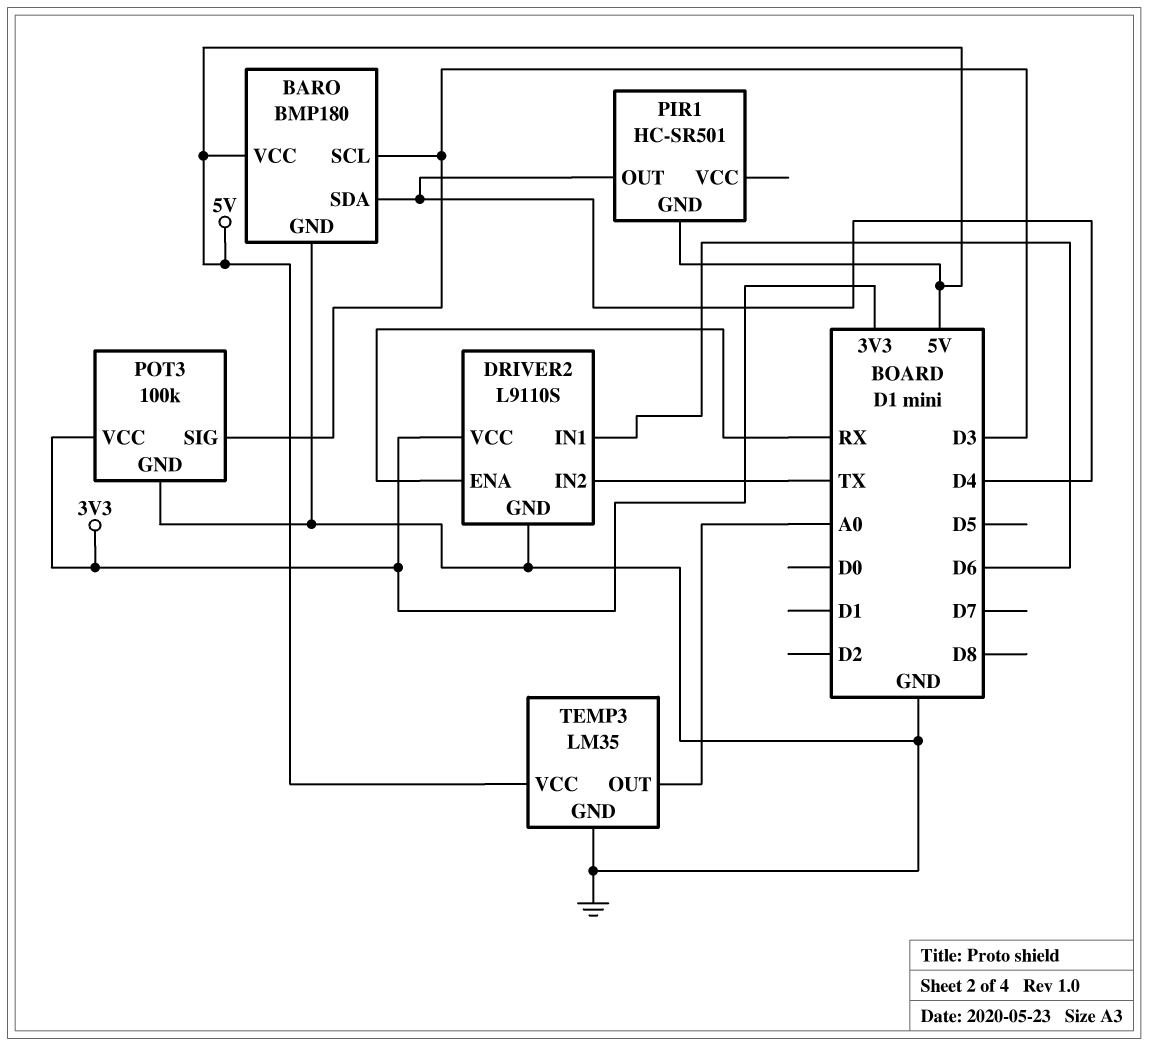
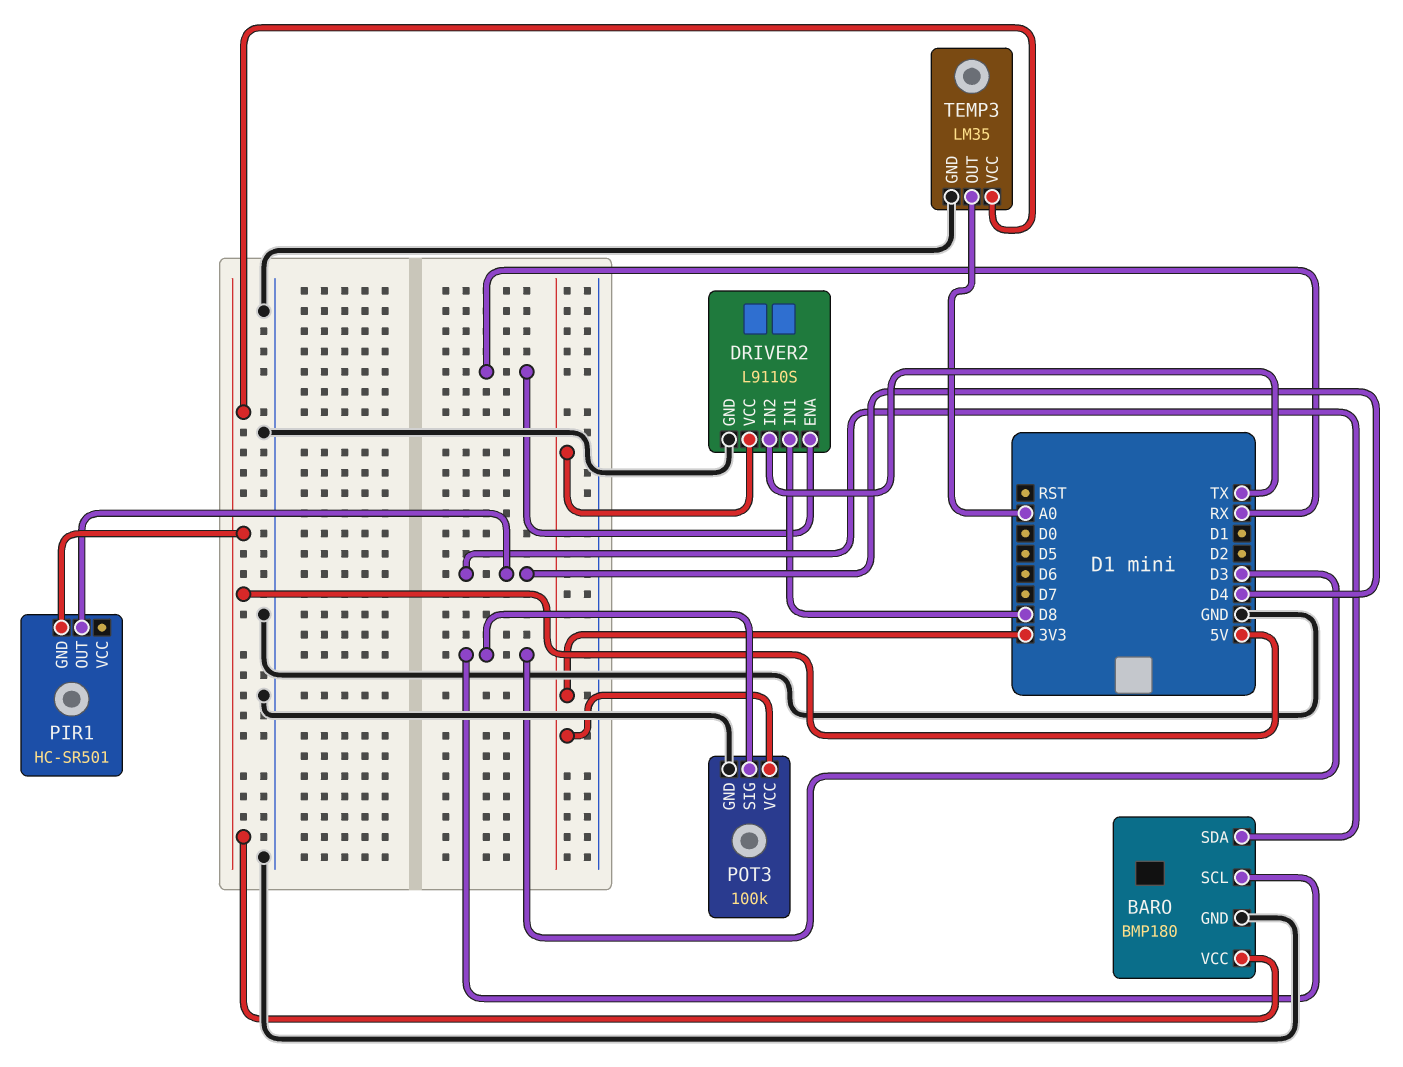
DRIVER2 pin IN1: D6 -> D8

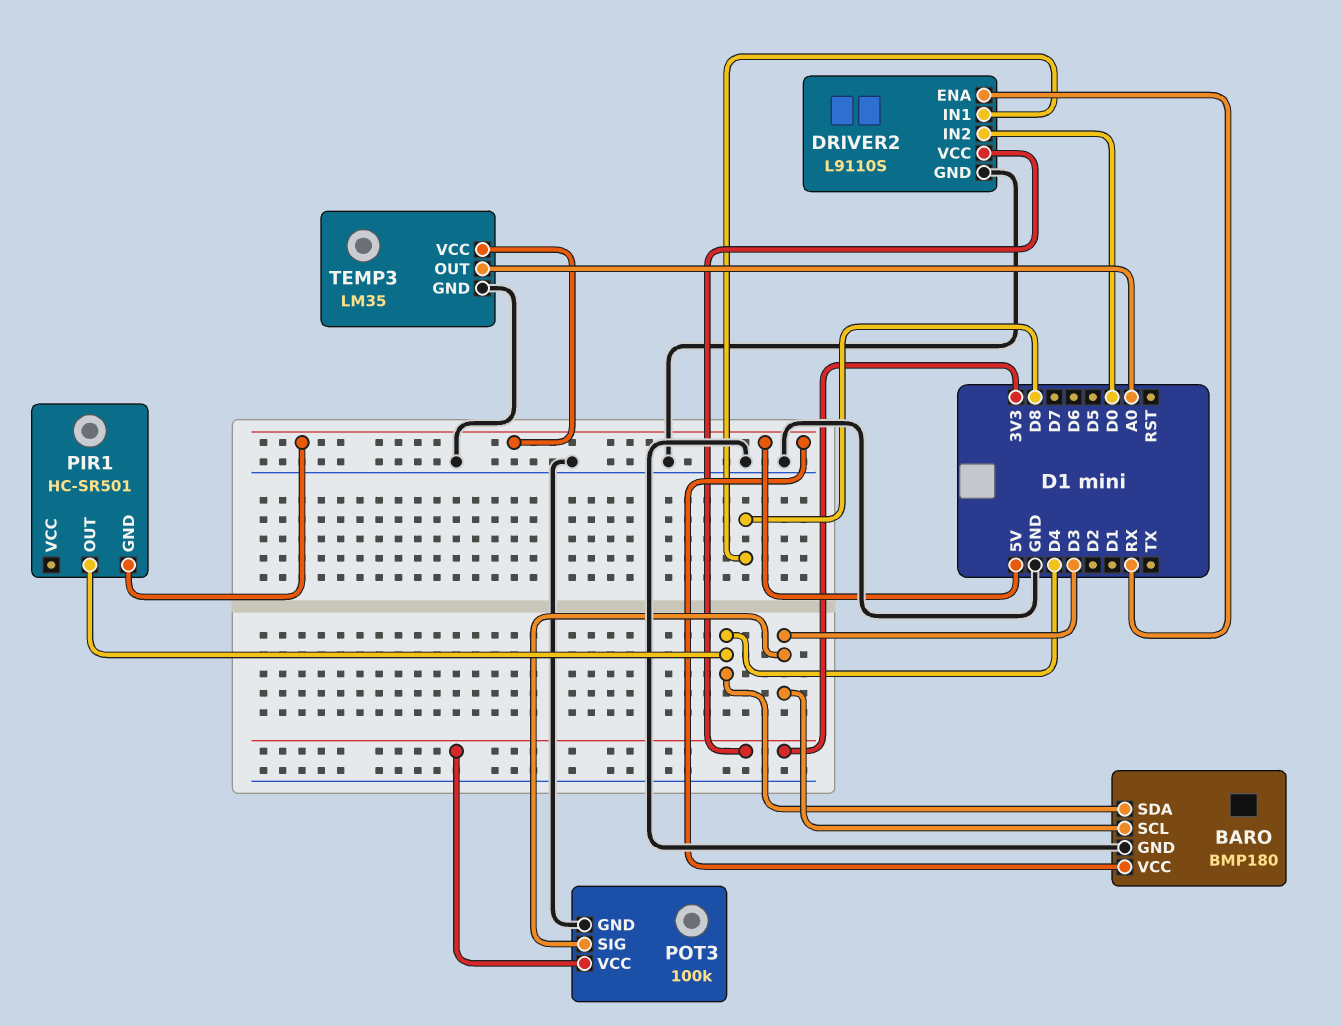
DRIVER2 pin IN2: TX -> D0

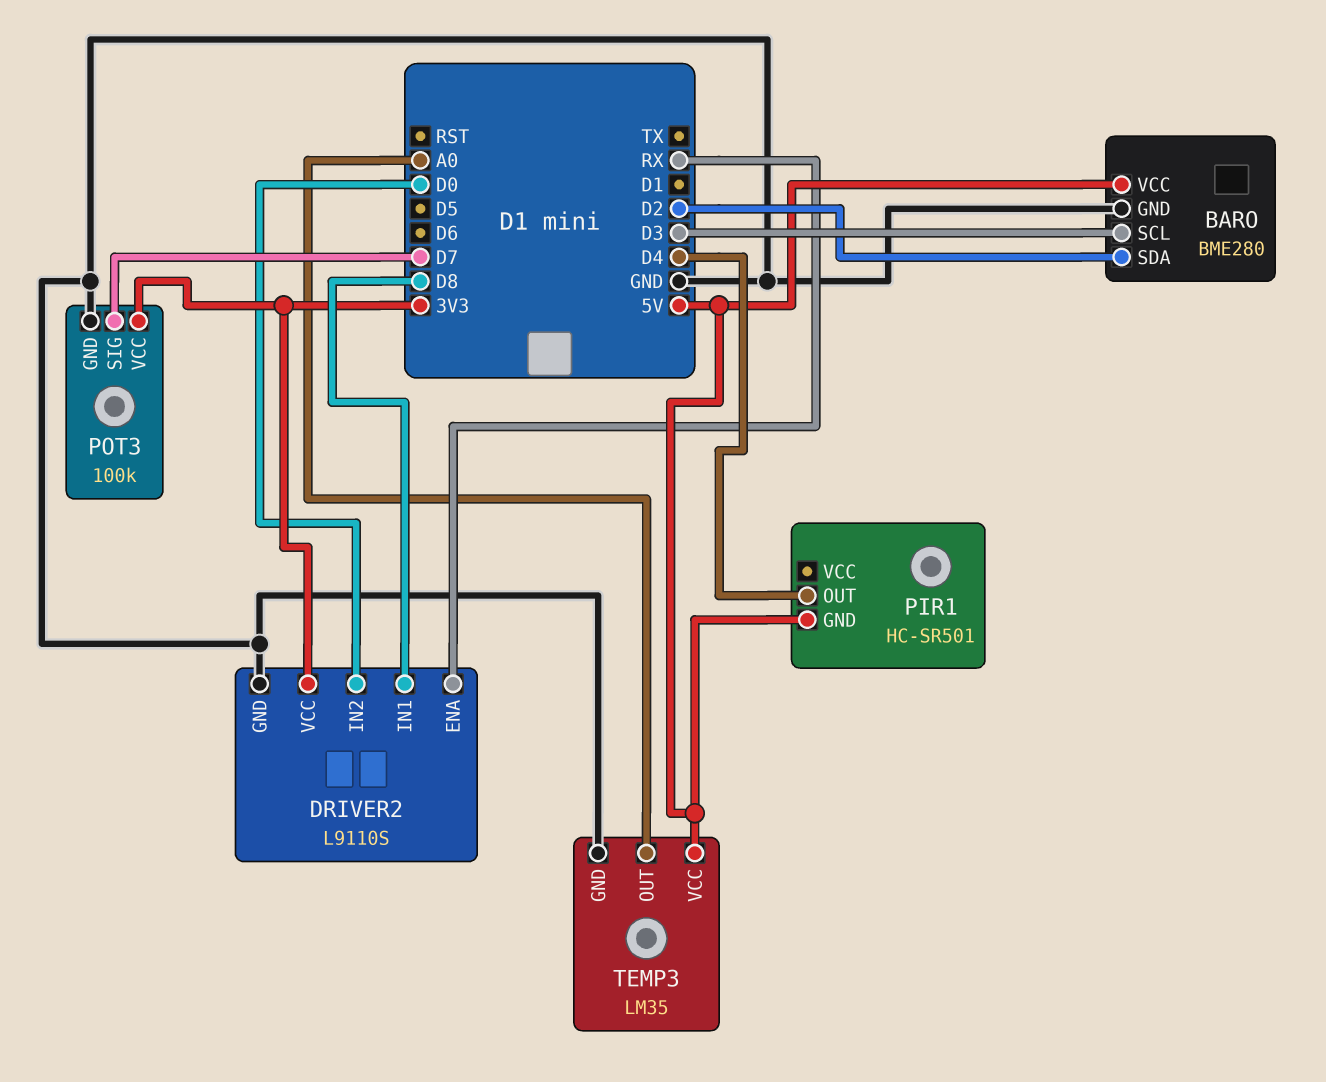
BARO: BMP180 -> BME280
BARO pin SDA: D4 -> D2
POT3 pin SIG: D3 -> D7

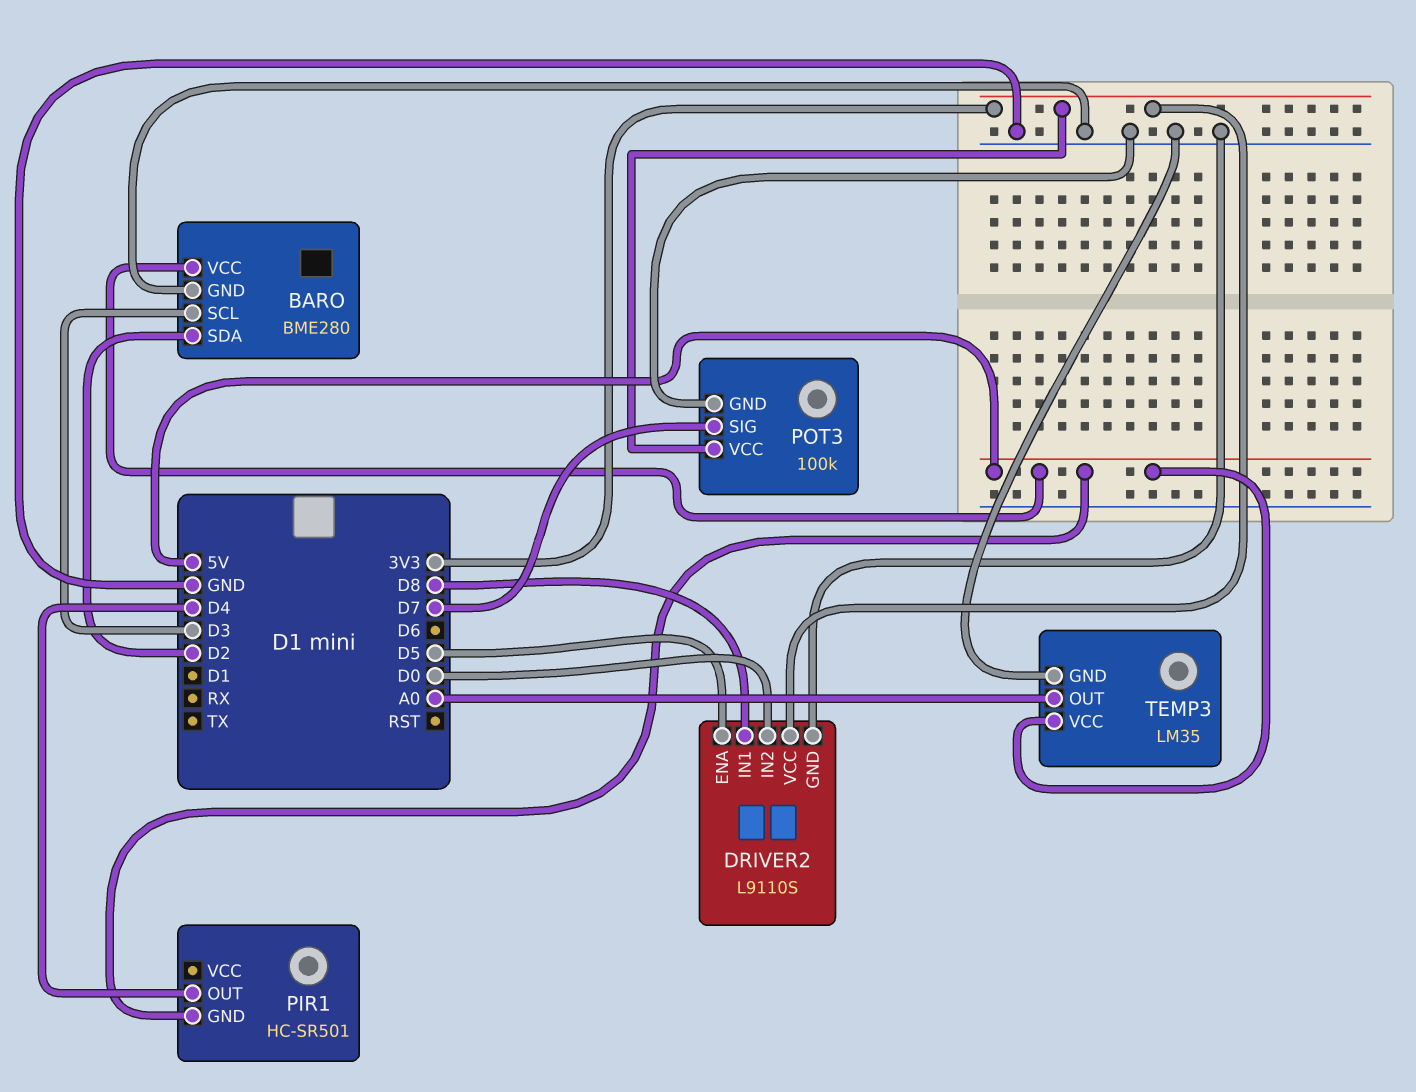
DRIVER2 pin ENA: RX -> D5

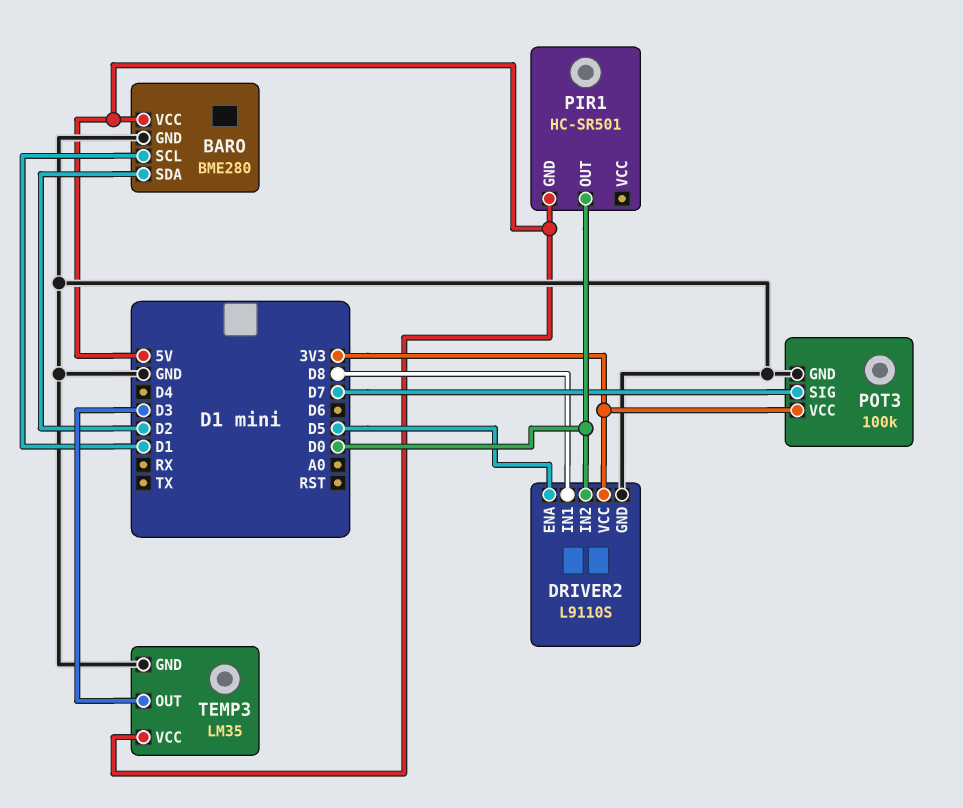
BARO pin SCL: D3 -> D1
PIR1 pin OUT: D4 -> D0
TEMP3 pin OUT: A0 -> D3

